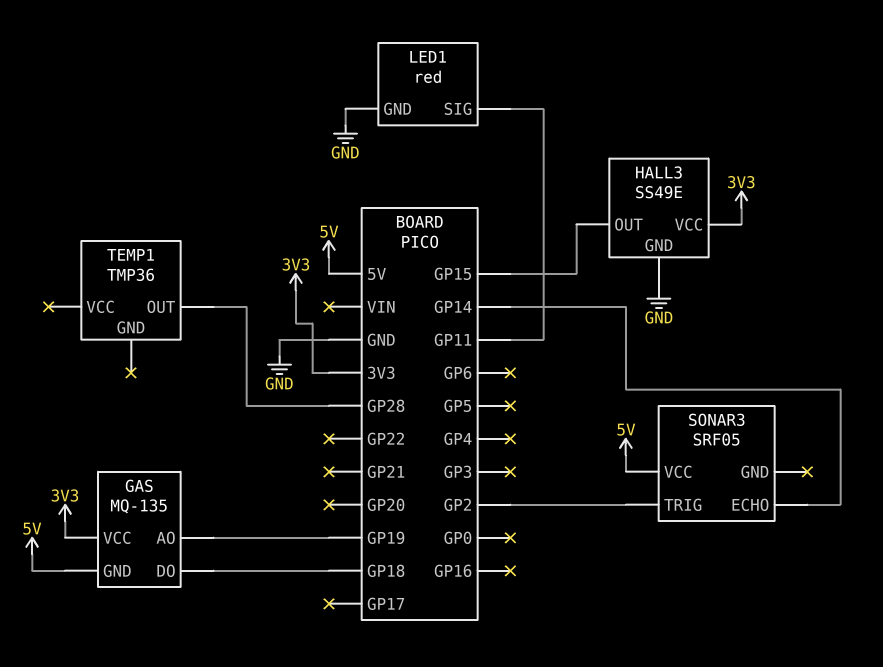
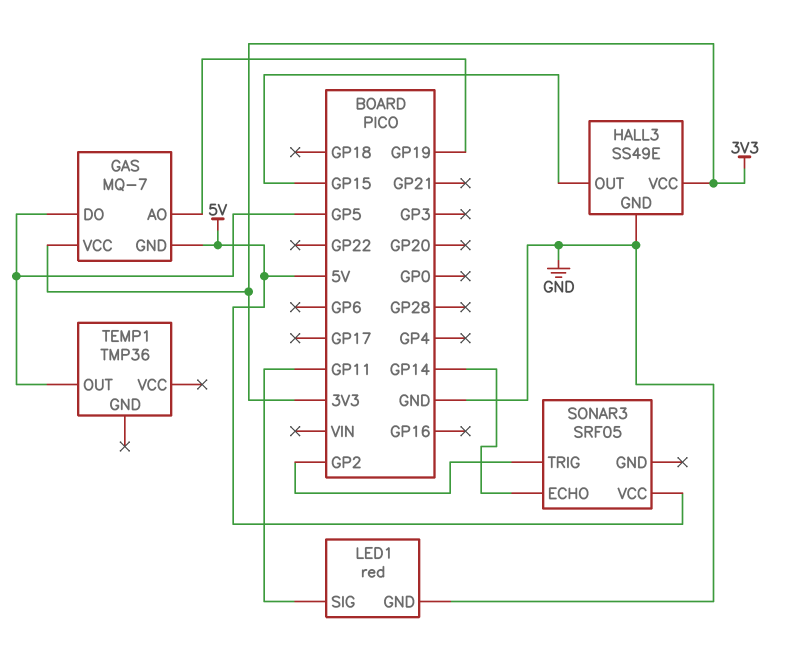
GAS: MQ-135 -> MQ-7
GAS pin DO: GP18 -> GP5
TEMP1 pin OUT: GP28 -> GP5

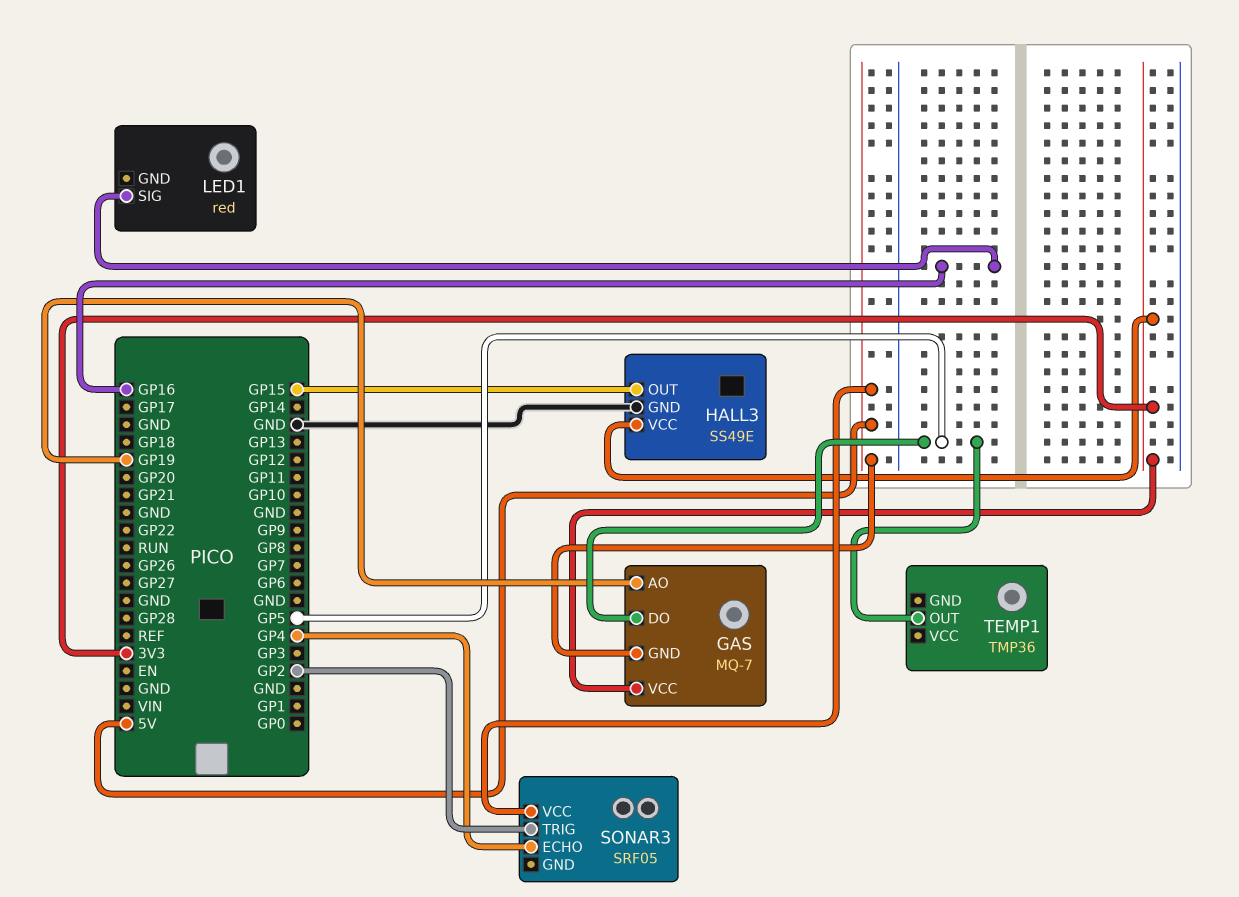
LED1 pin GND: GND -> none
LED1 pin SIG: GP11 -> GP16
SONAR3 pin ECHO: GP14 -> GP4

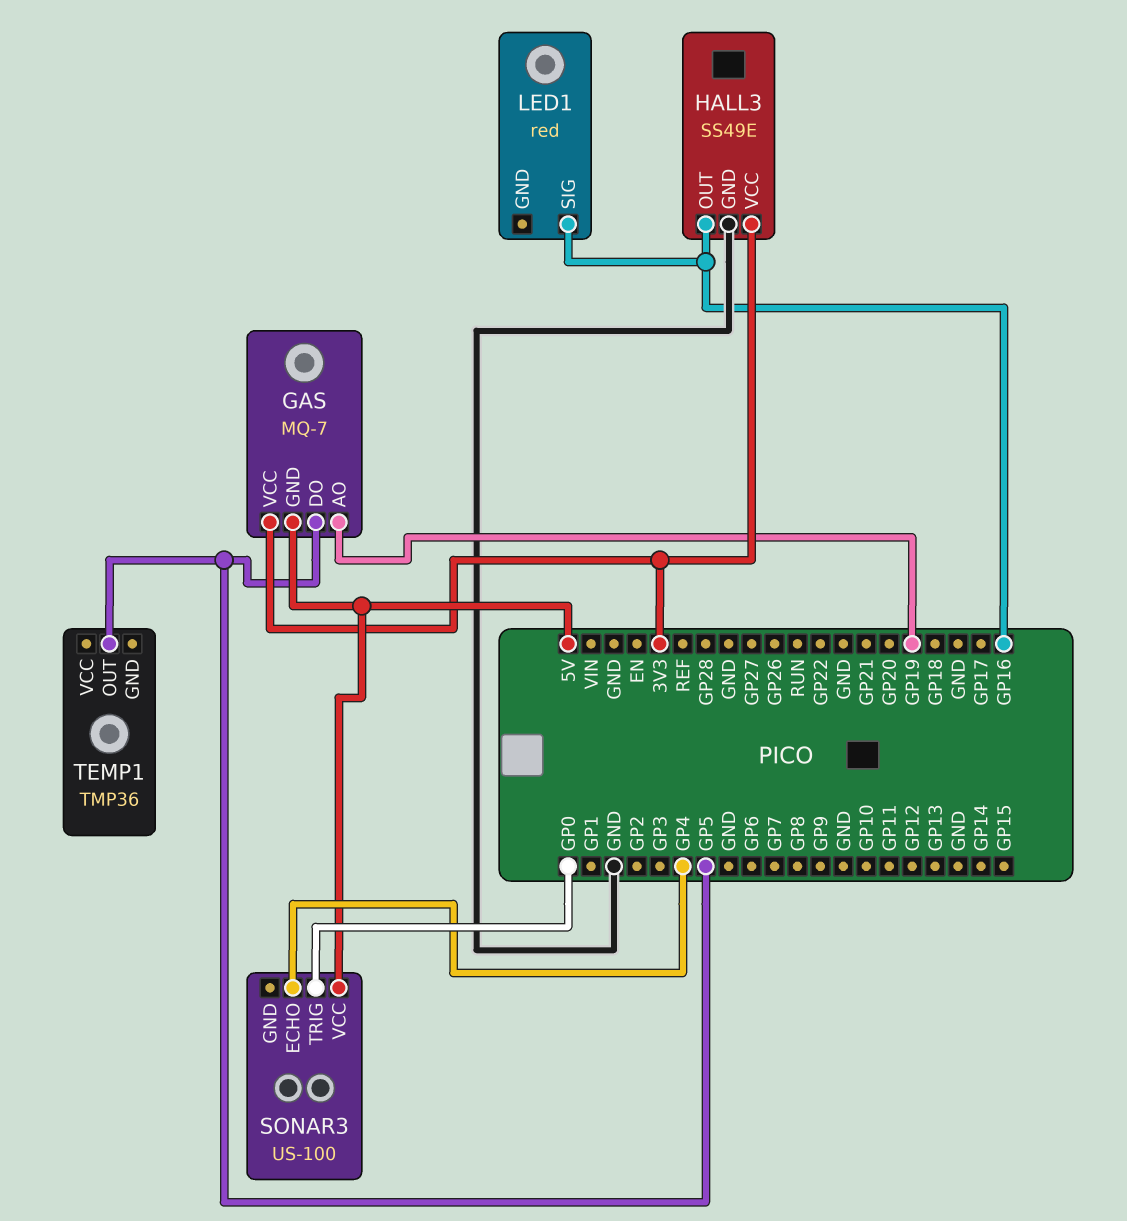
HALL3 pin OUT: GP15 -> GP16
SONAR3: SRF05 -> US-100
SONAR3 pin TRIG: GP2 -> GP0

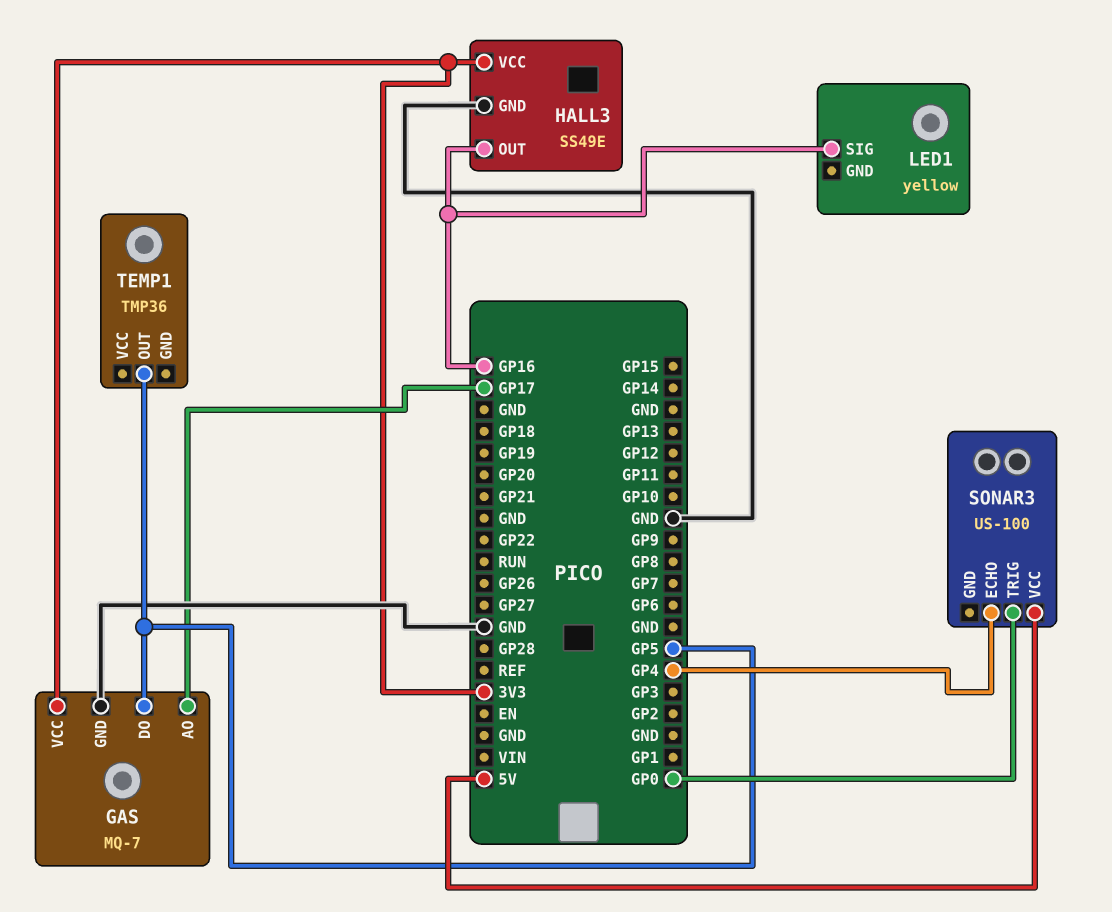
GAS pin AO: GP19 -> GP17
GAS pin GND: 5V -> GND
LED1: red -> yellow

